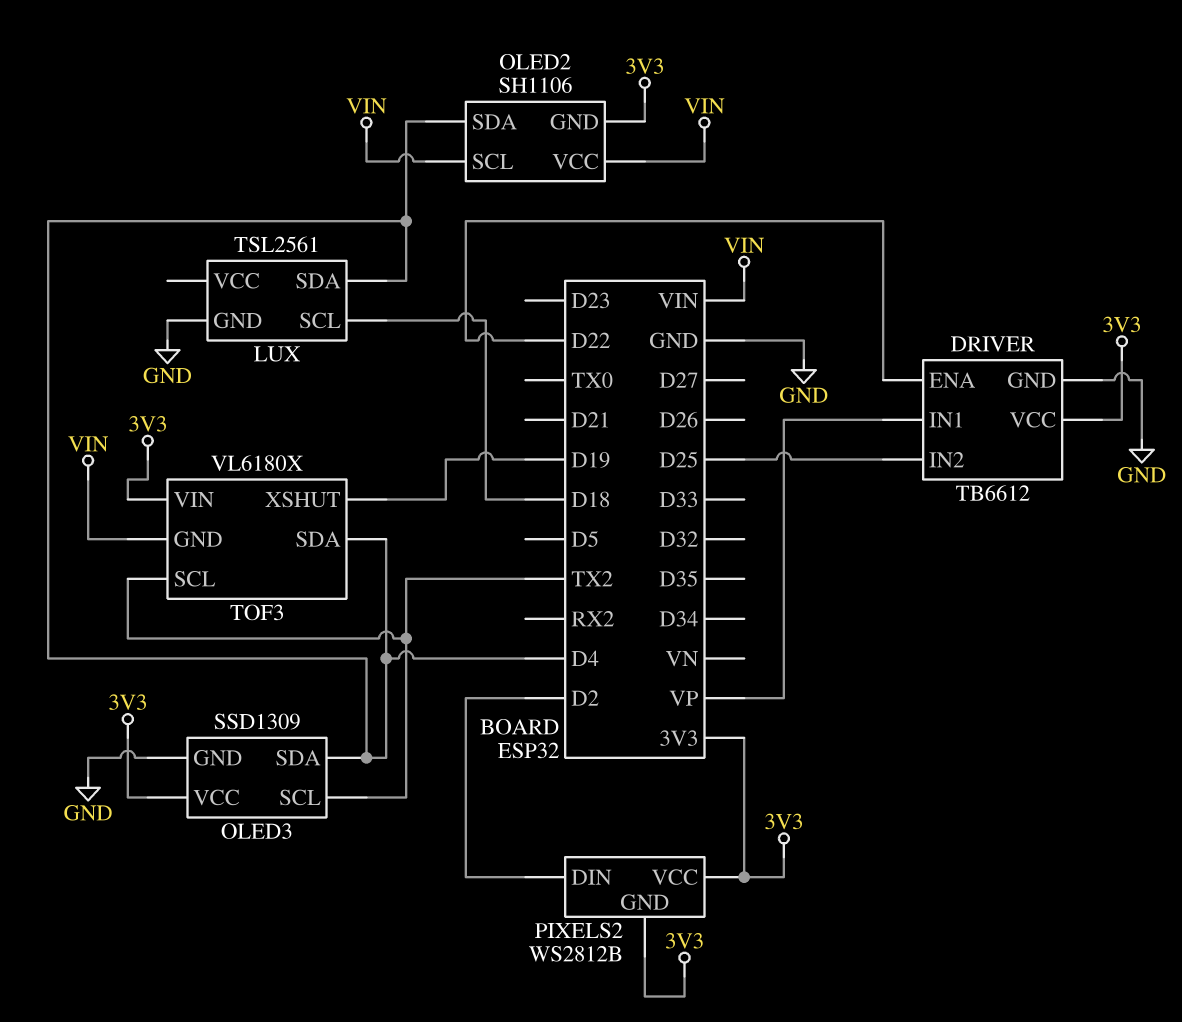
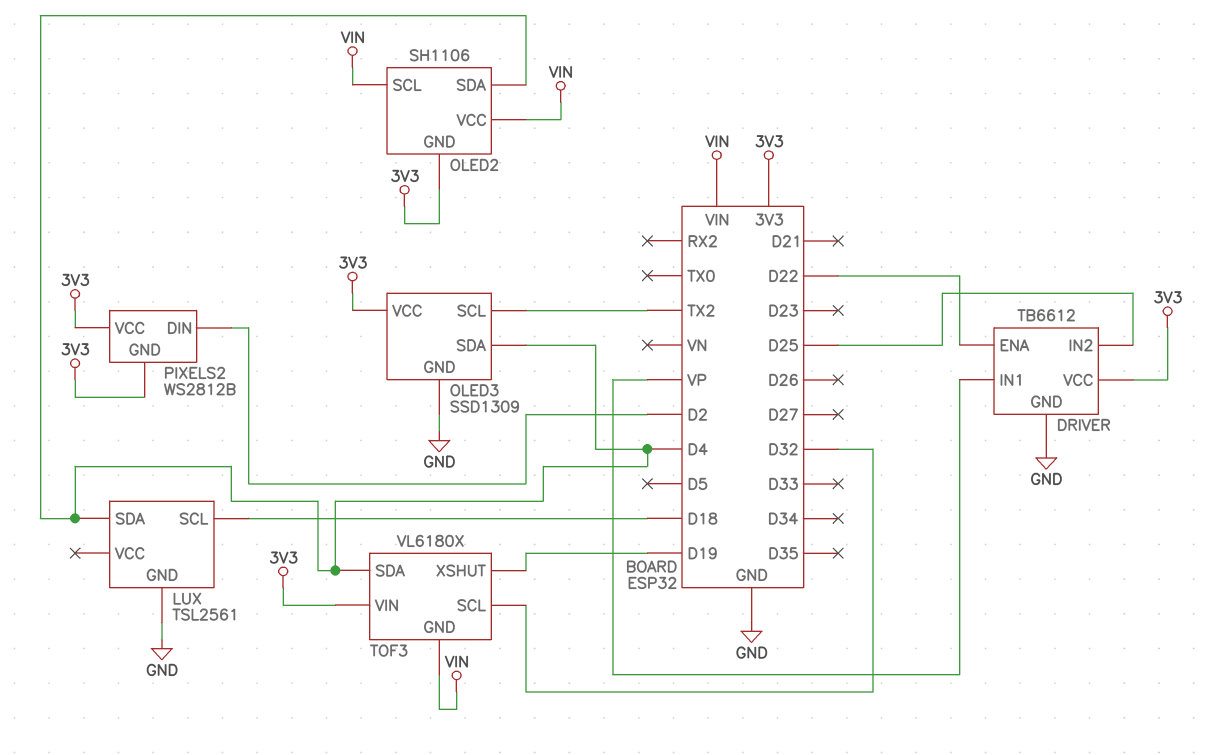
TOF3 pin SCL: TX2 -> D32

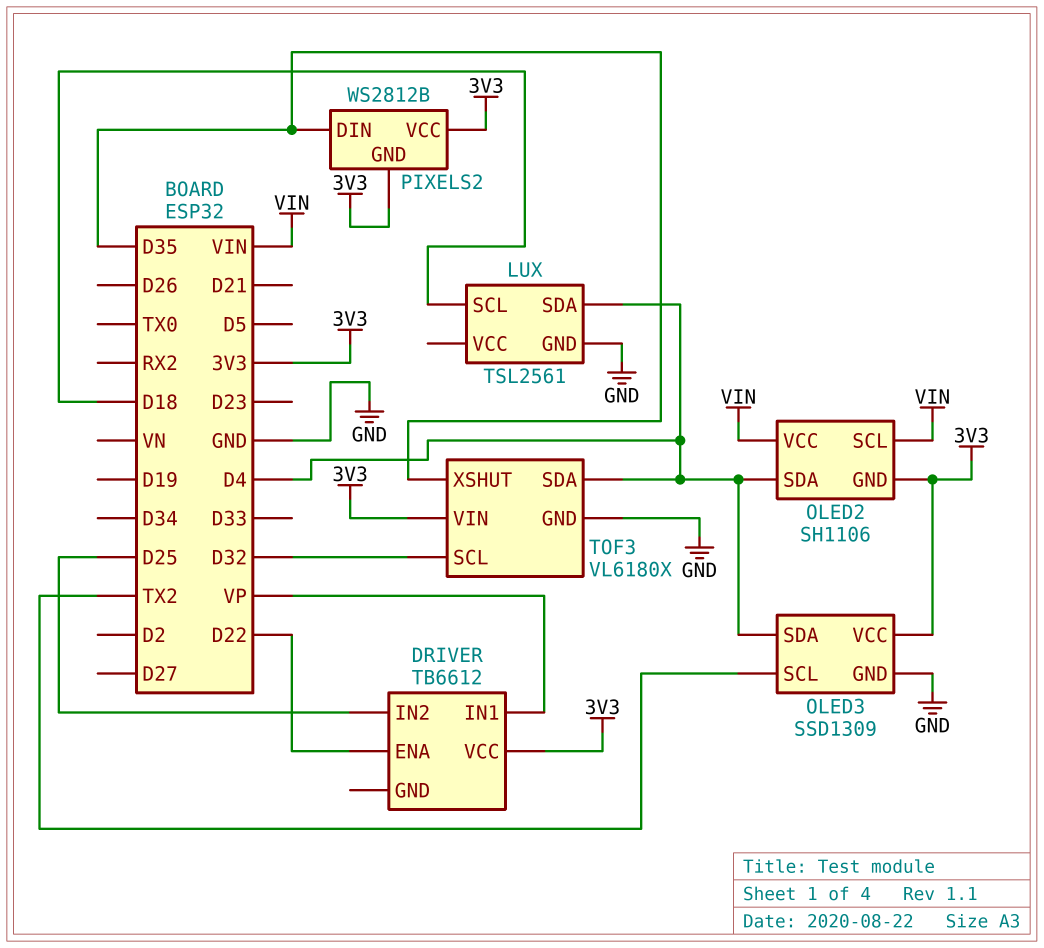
DRIVER pin GND: GND -> none
PIXELS2 pin DIN: D2 -> D35
TOF3 pin GND: VIN -> GND
TOF3 pin XSHUT: D19 -> D35

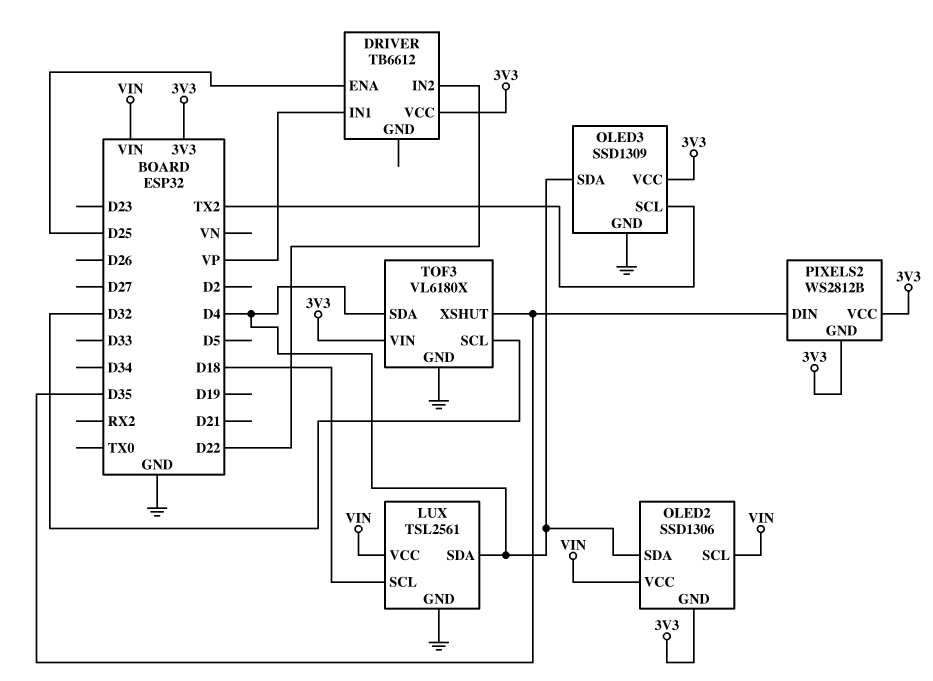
DRIVER pin ENA: D22 -> D25
DRIVER pin IN2: D25 -> D22
LUX pin VCC: none -> VIN
OLED2: SH1106 -> SSD1306

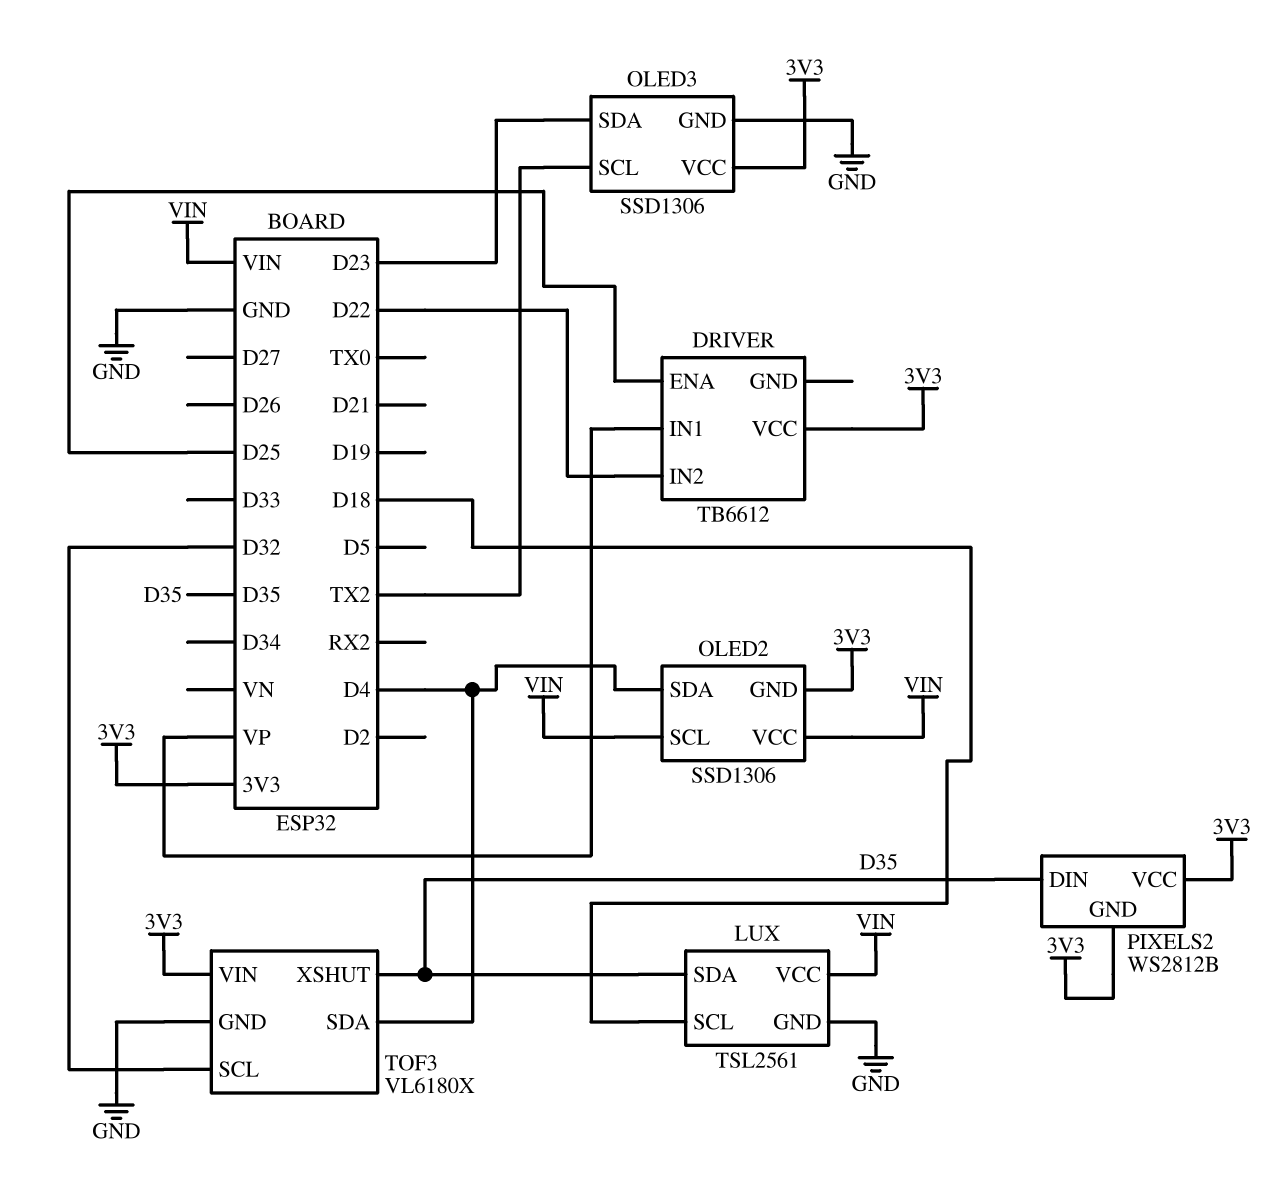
LUX pin SDA: D4 -> D35
OLED3: SSD1309 -> SSD1306
OLED3 pin SDA: D4 -> D23

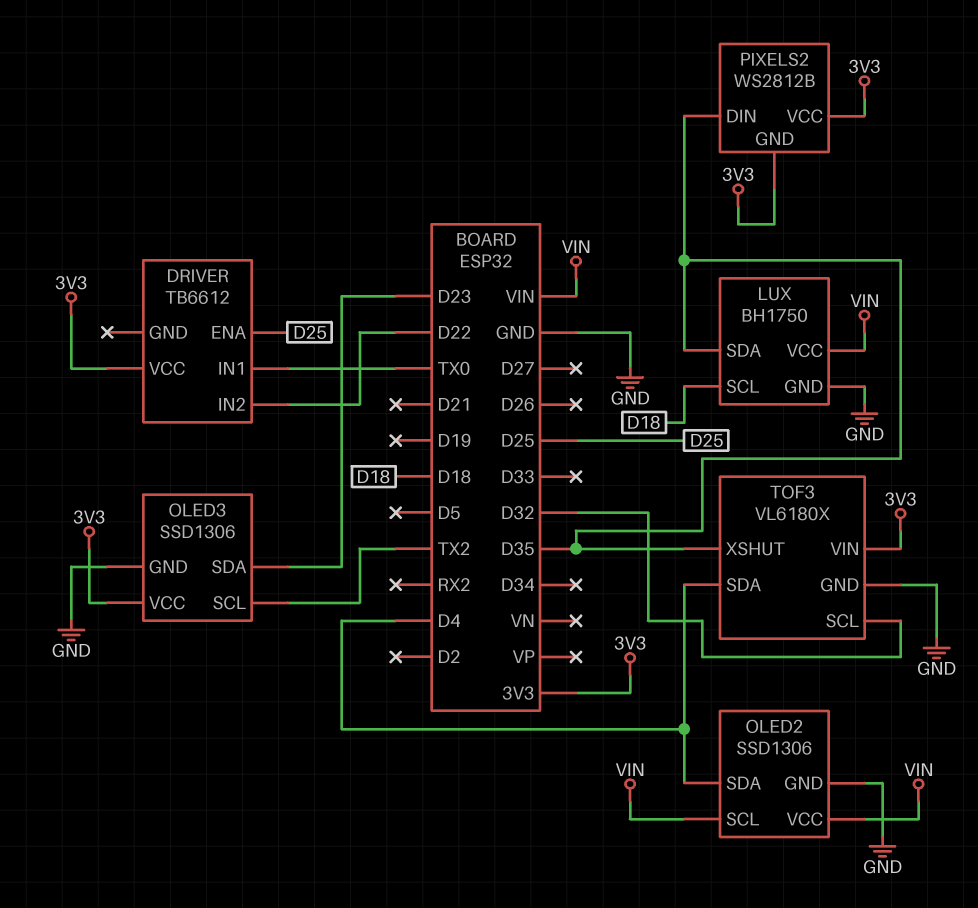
DRIVER pin IN1: VP -> TX0
LUX: TSL2561 -> BH1750
OLED2 pin GND: 3V3 -> GND

